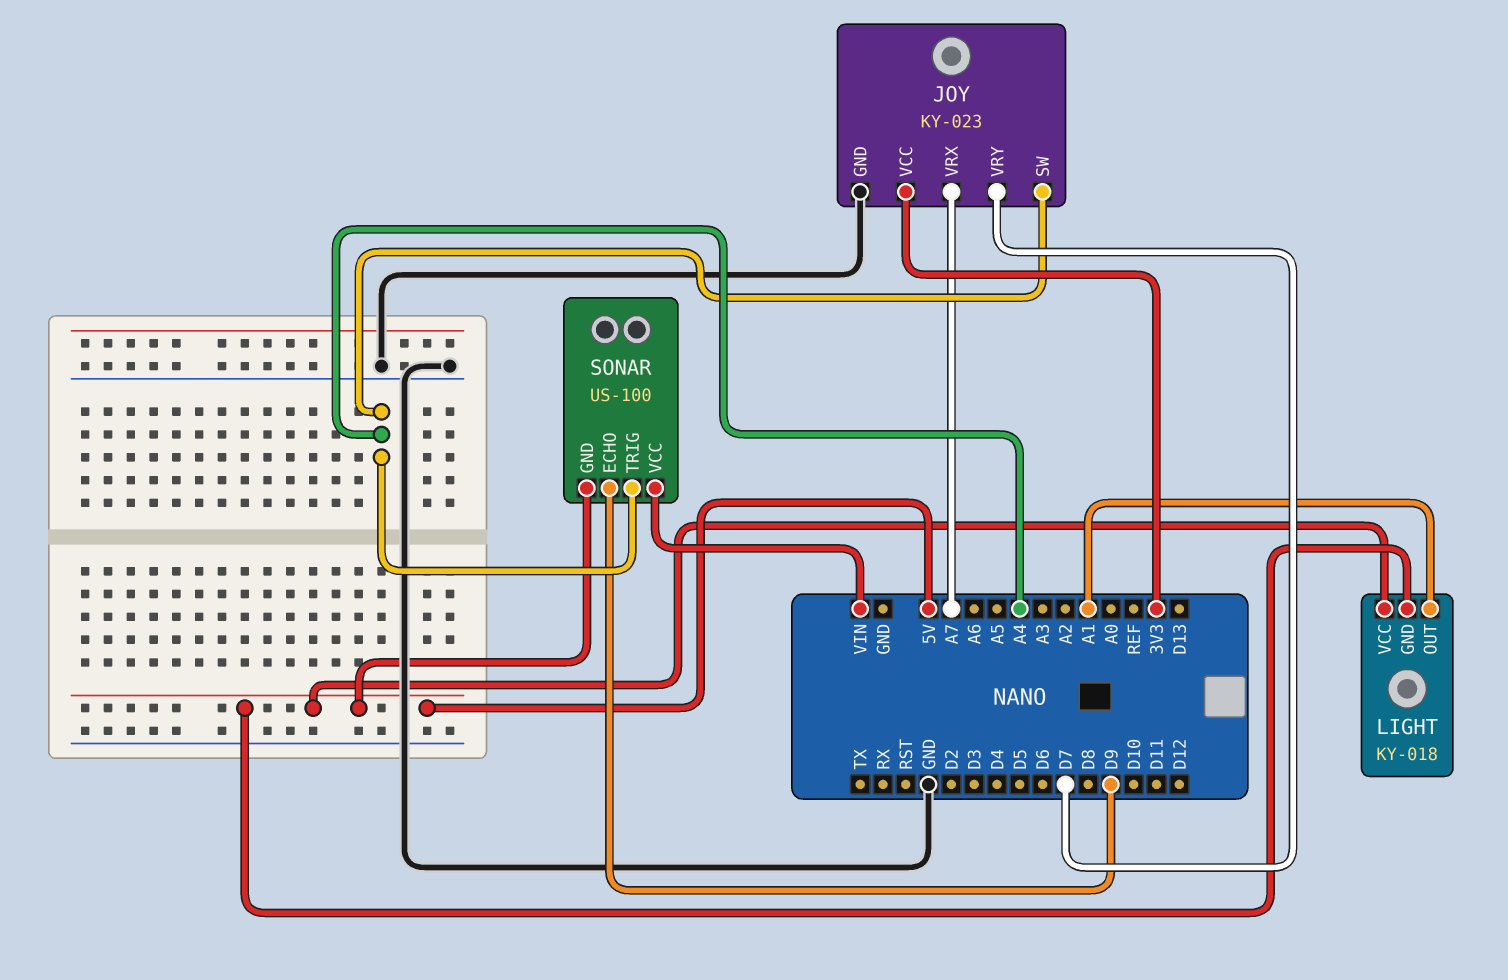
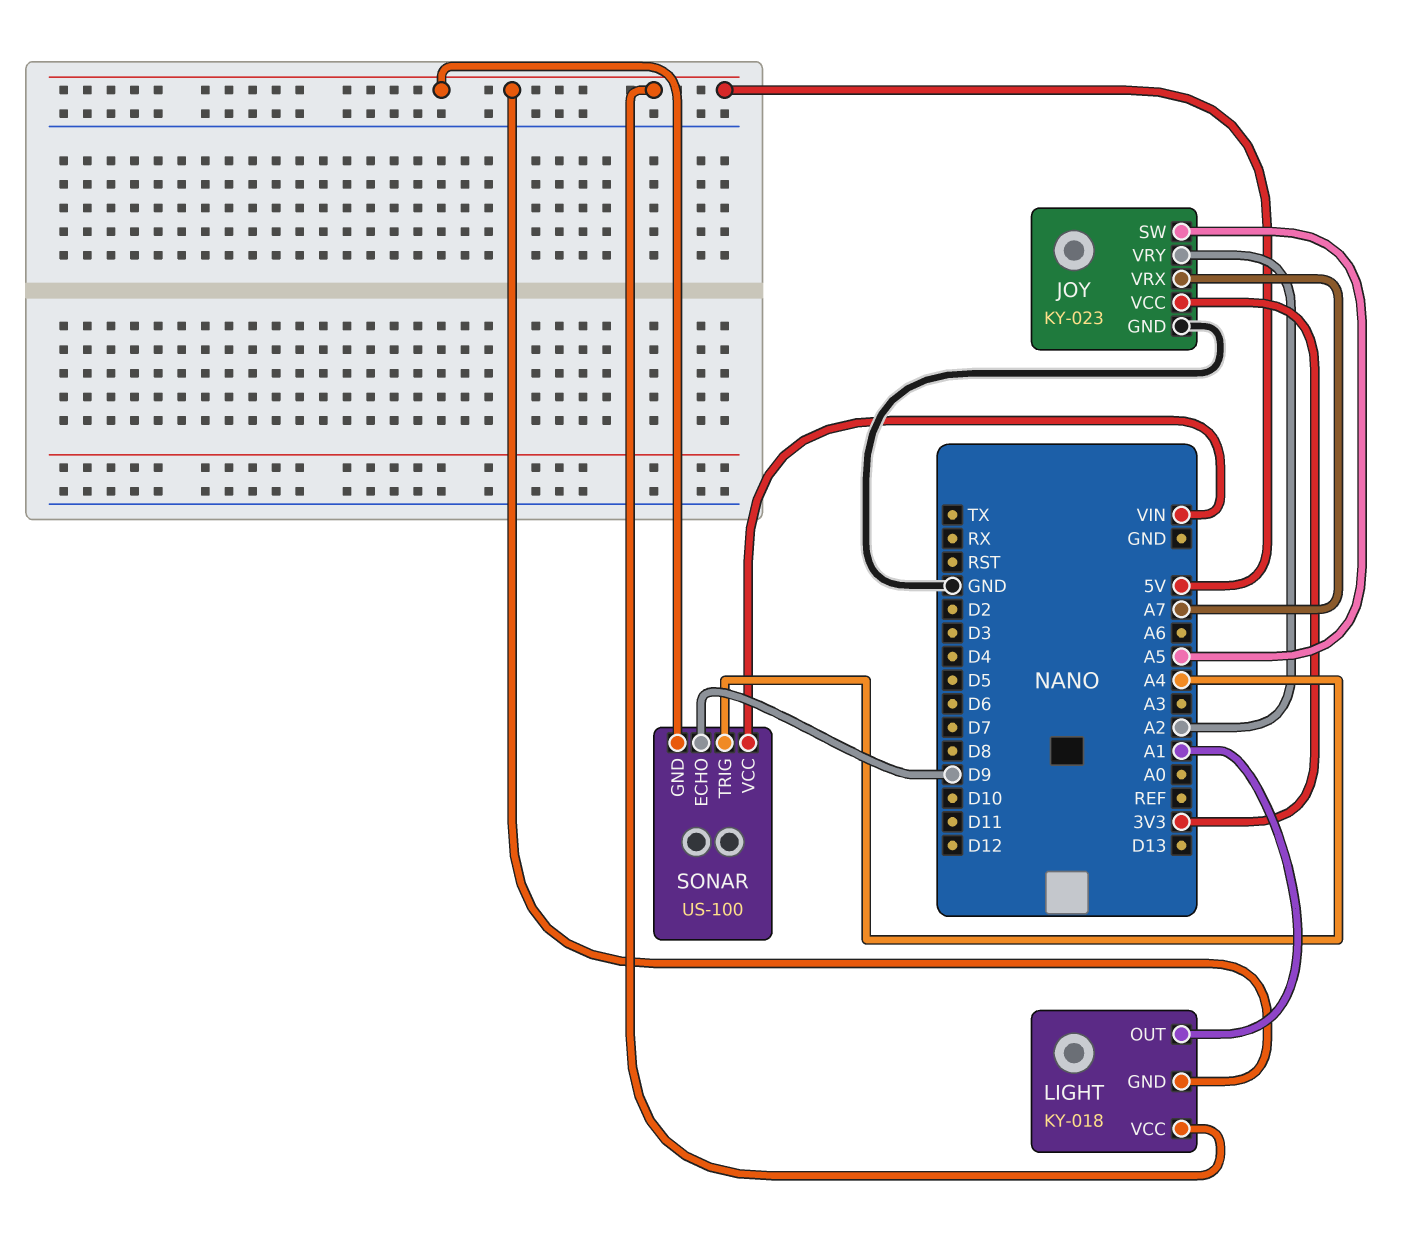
JOY pin SW: A4 -> A5
JOY pin VRY: D7 -> A2

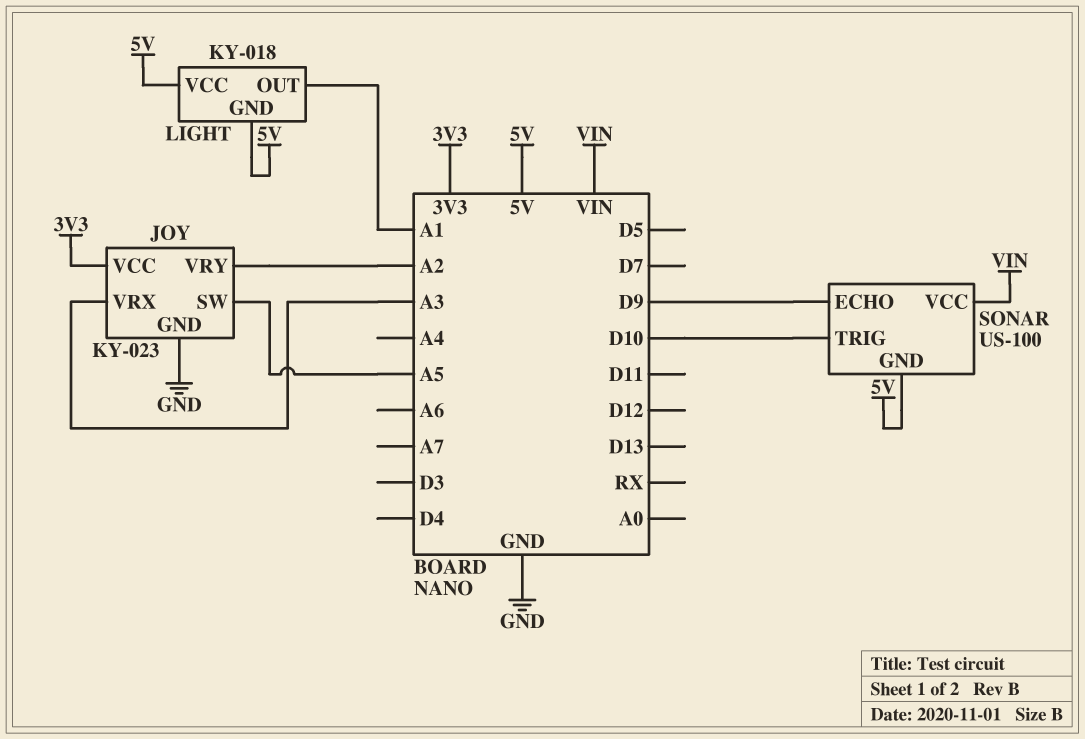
JOY pin VRX: A7 -> A3
SONAR pin TRIG: A4 -> D10

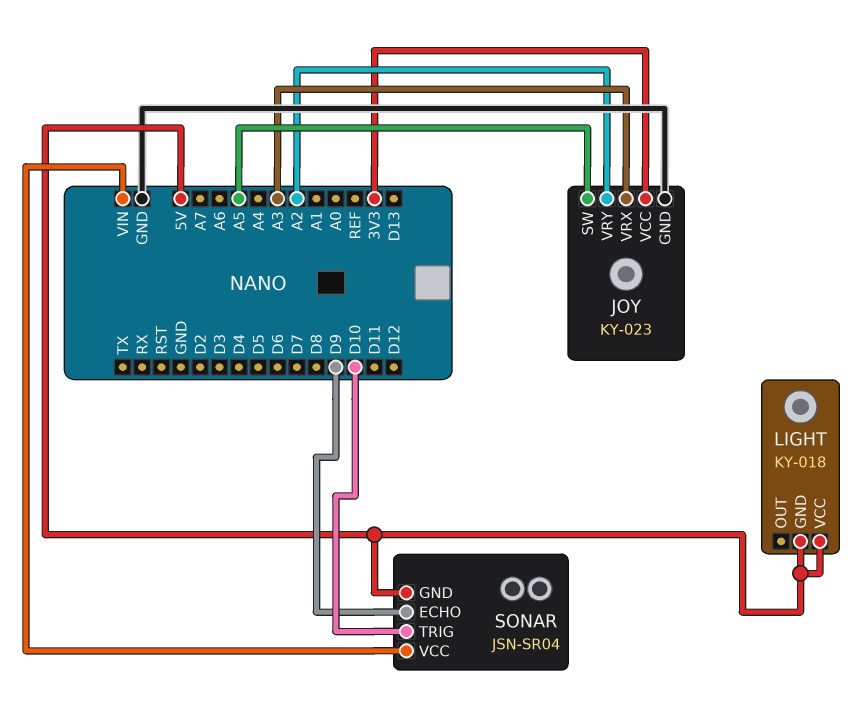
LIGHT pin OUT: A1 -> none
SONAR: US-100 -> JSN-SR04

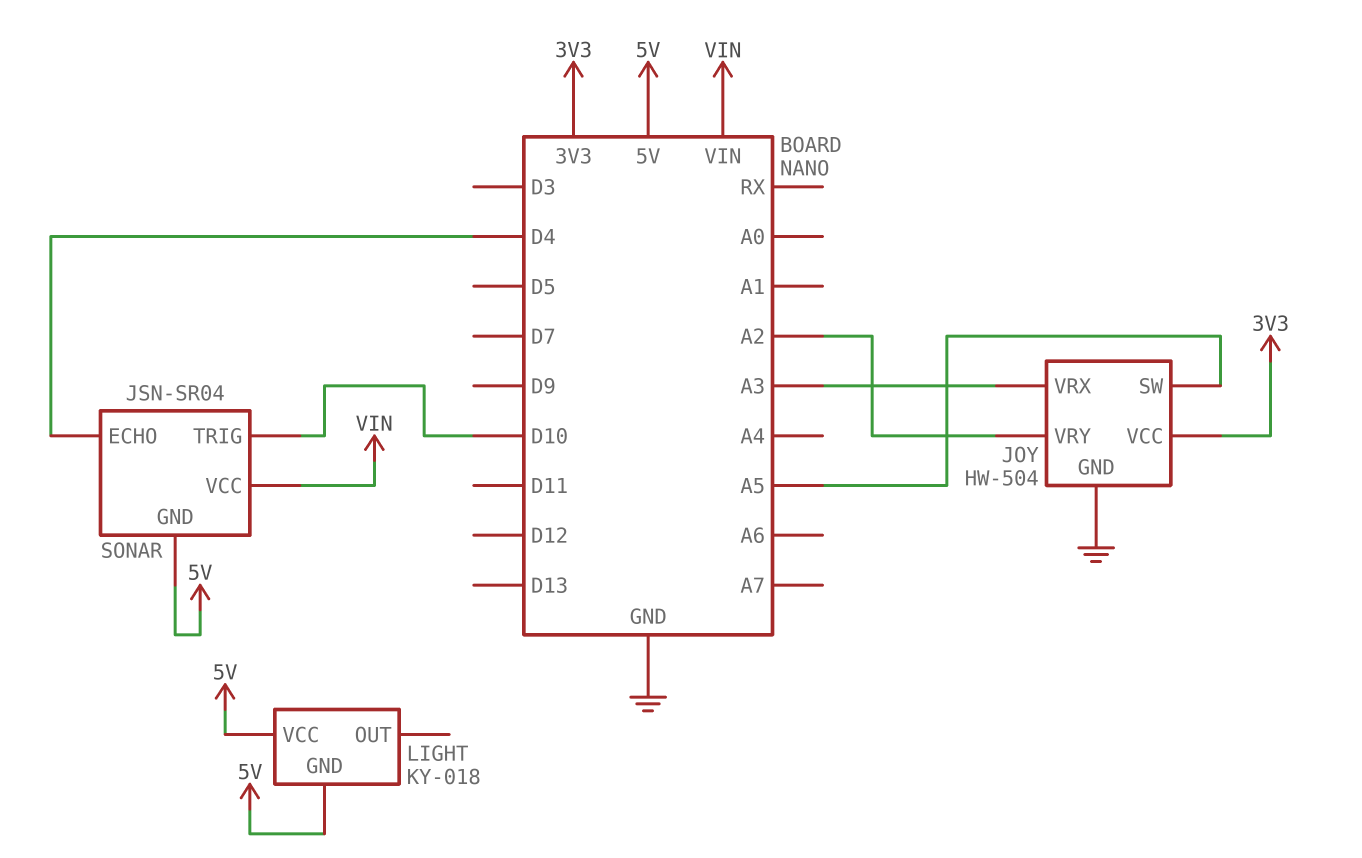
JOY: KY-023 -> HW-504
SONAR pin ECHO: D9 -> D4

